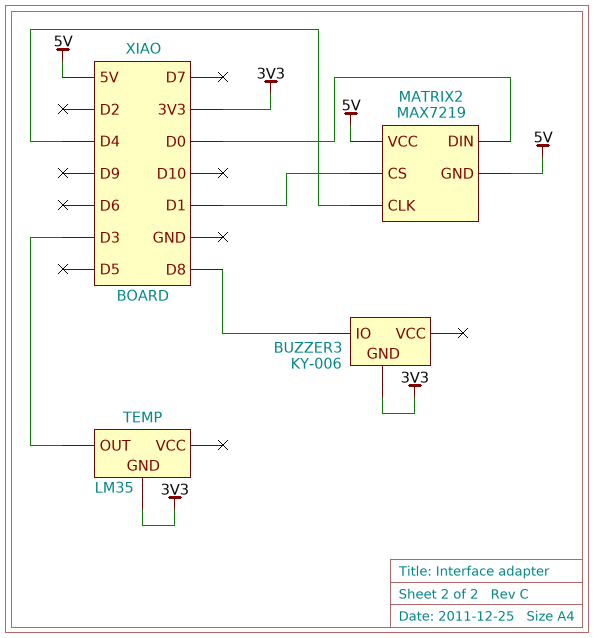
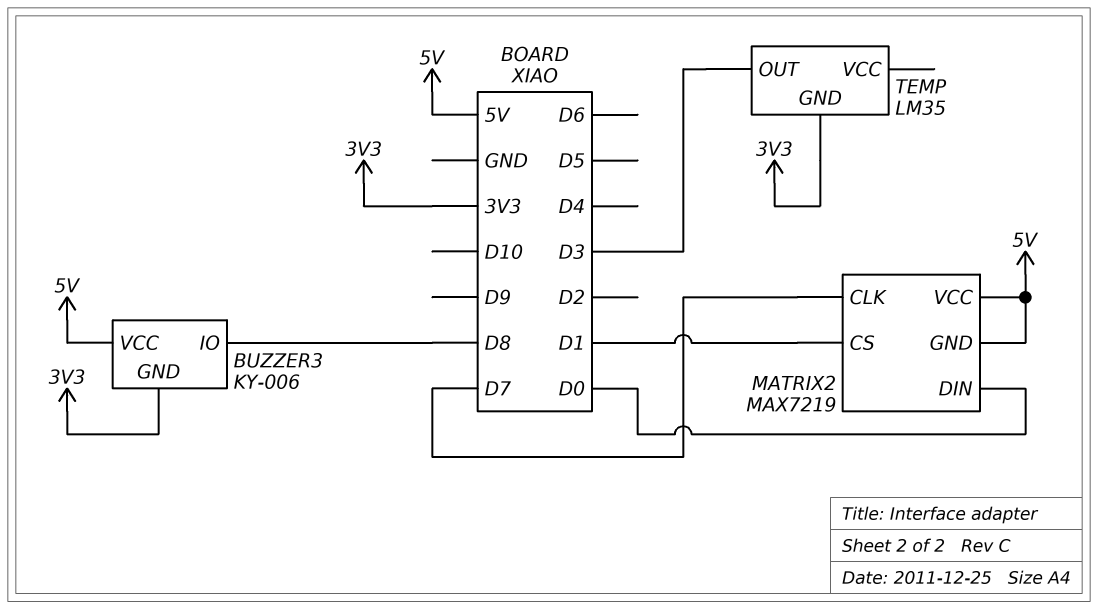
BUZZER3 pin VCC: none -> 5V
MATRIX2 pin CLK: D4 -> D7

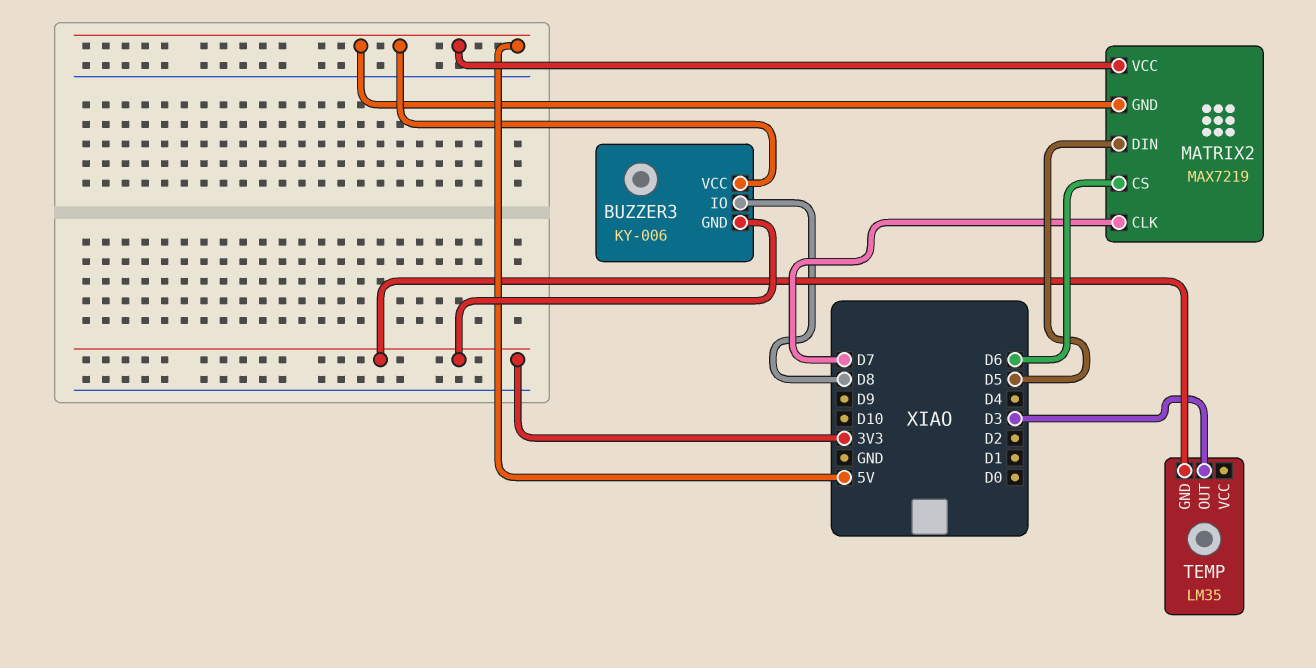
MATRIX2 pin CS: D1 -> D6
MATRIX2 pin DIN: D0 -> D5

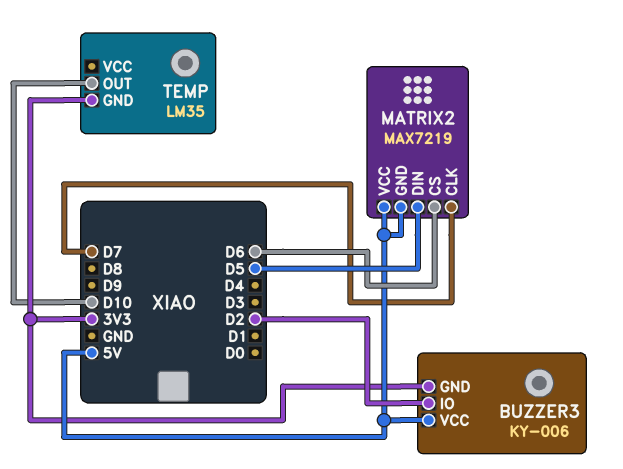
BUZZER3 pin IO: D8 -> D2
TEMP pin OUT: D3 -> D10

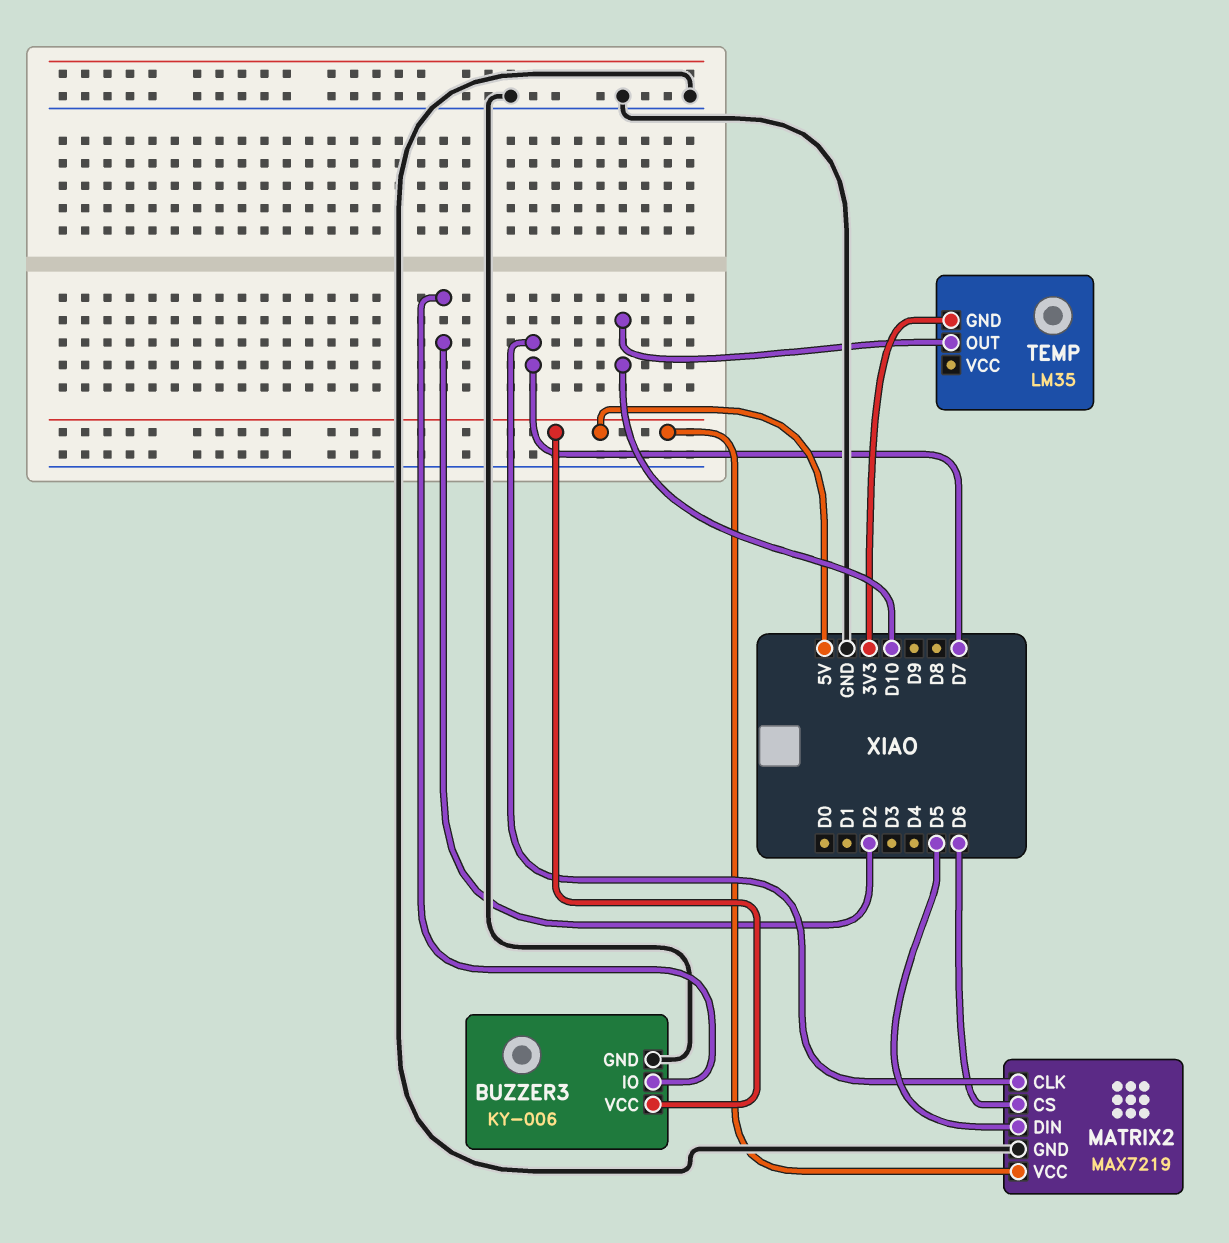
BUZZER3 pin GND: 3V3 -> GND
MATRIX2 pin GND: 5V -> GND

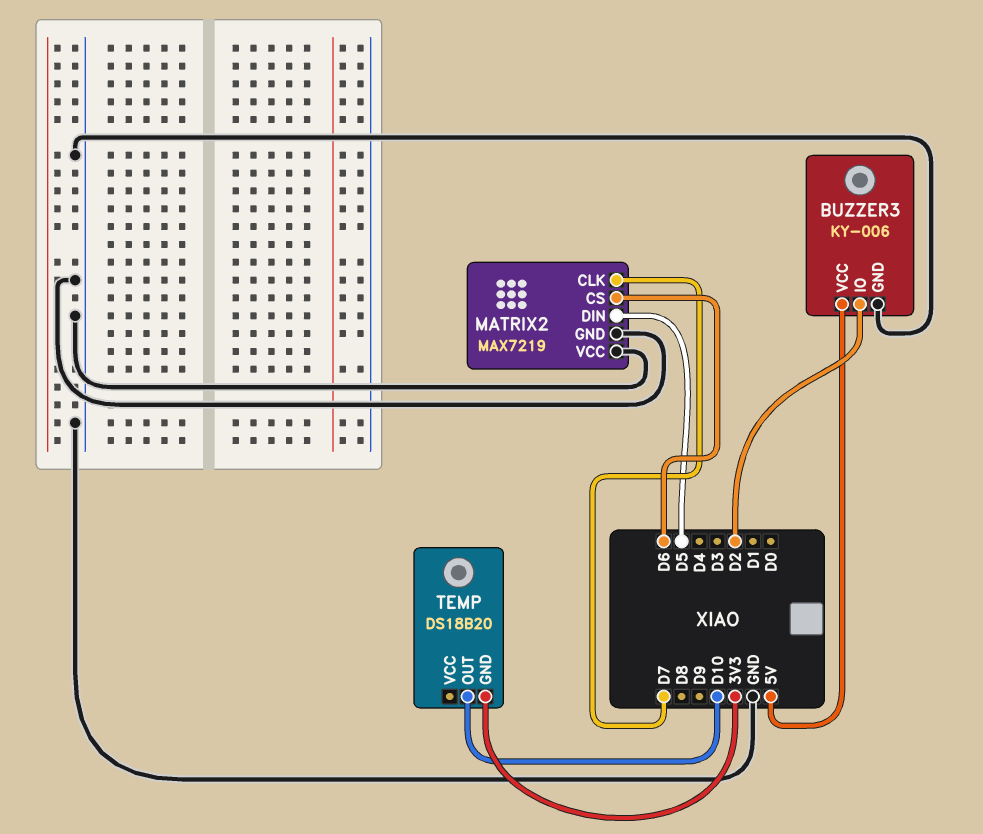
MATRIX2 pin VCC: 5V -> GND
TEMP: LM35 -> DS18B20

